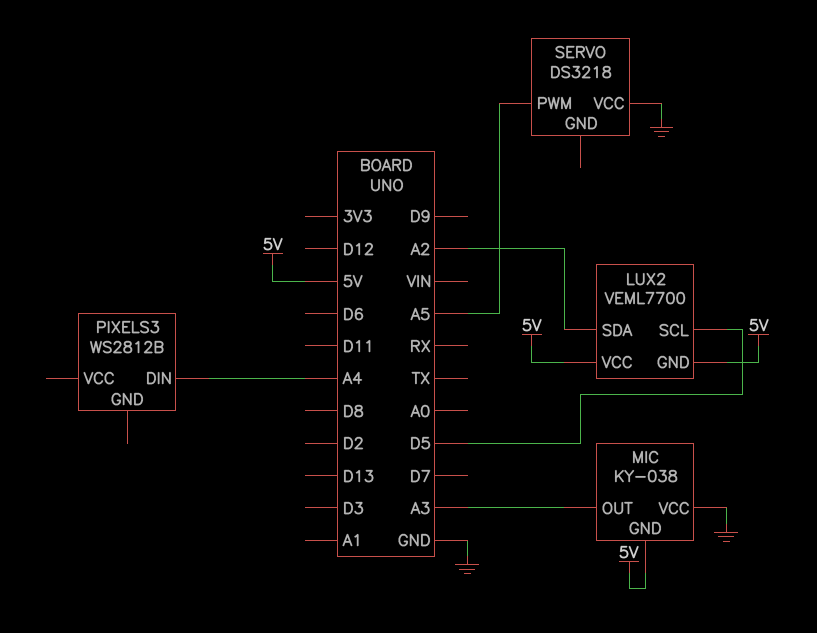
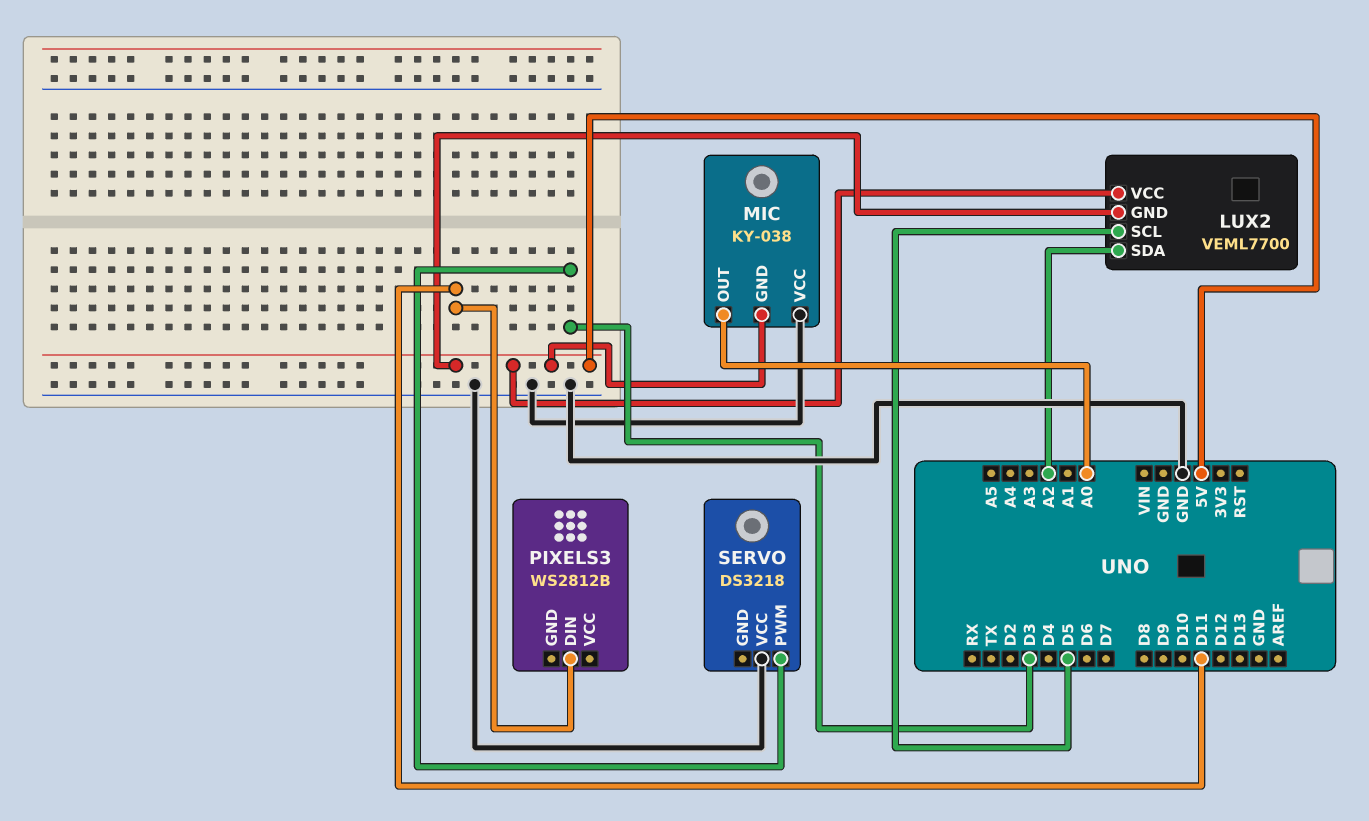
MIC pin OUT: A3 -> A0
PIXELS3 pin DIN: A4 -> D11
SERVO pin PWM: A5 -> D3

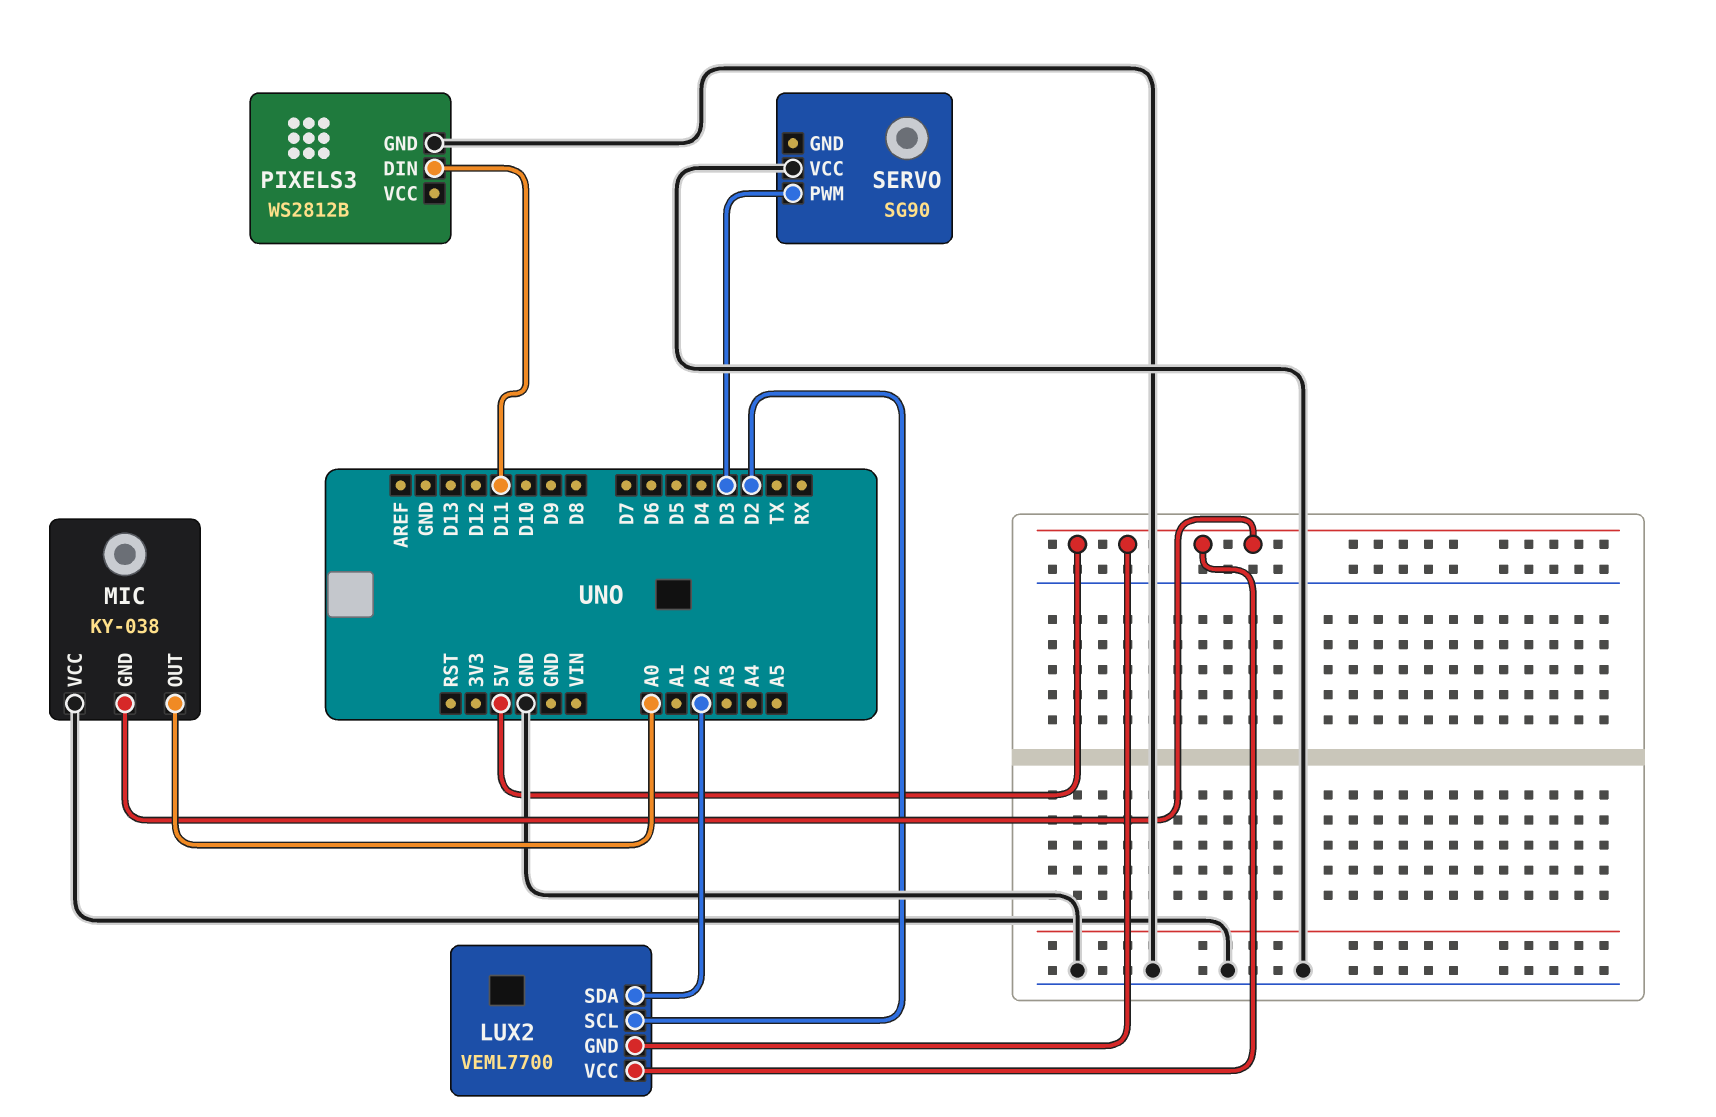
LUX2 pin SCL: D5 -> D2
PIXELS3 pin GND: none -> GND
SERVO: DS3218 -> SG90

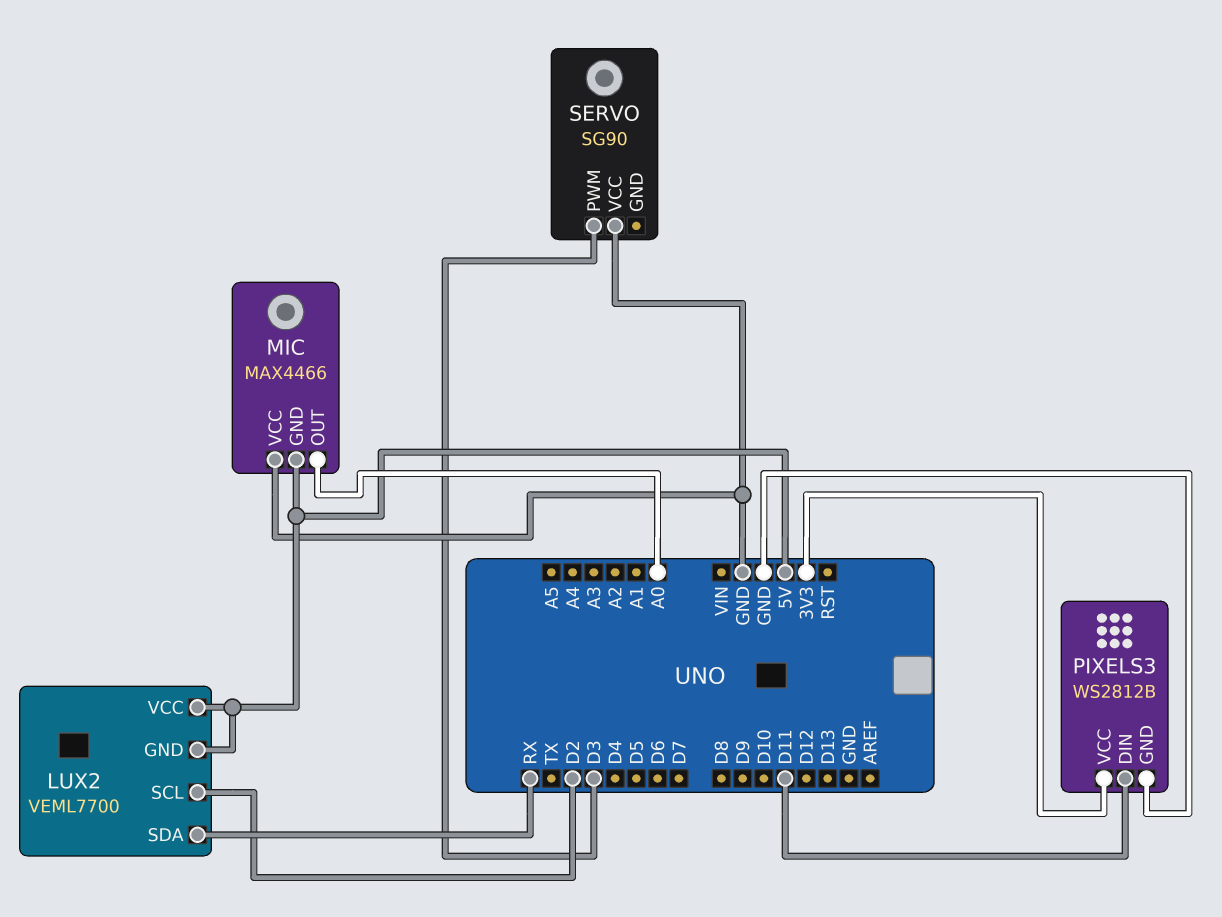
LUX2 pin SDA: A2 -> RX
MIC: KY-038 -> MAX4466
PIXELS3 pin VCC: none -> 3V3

